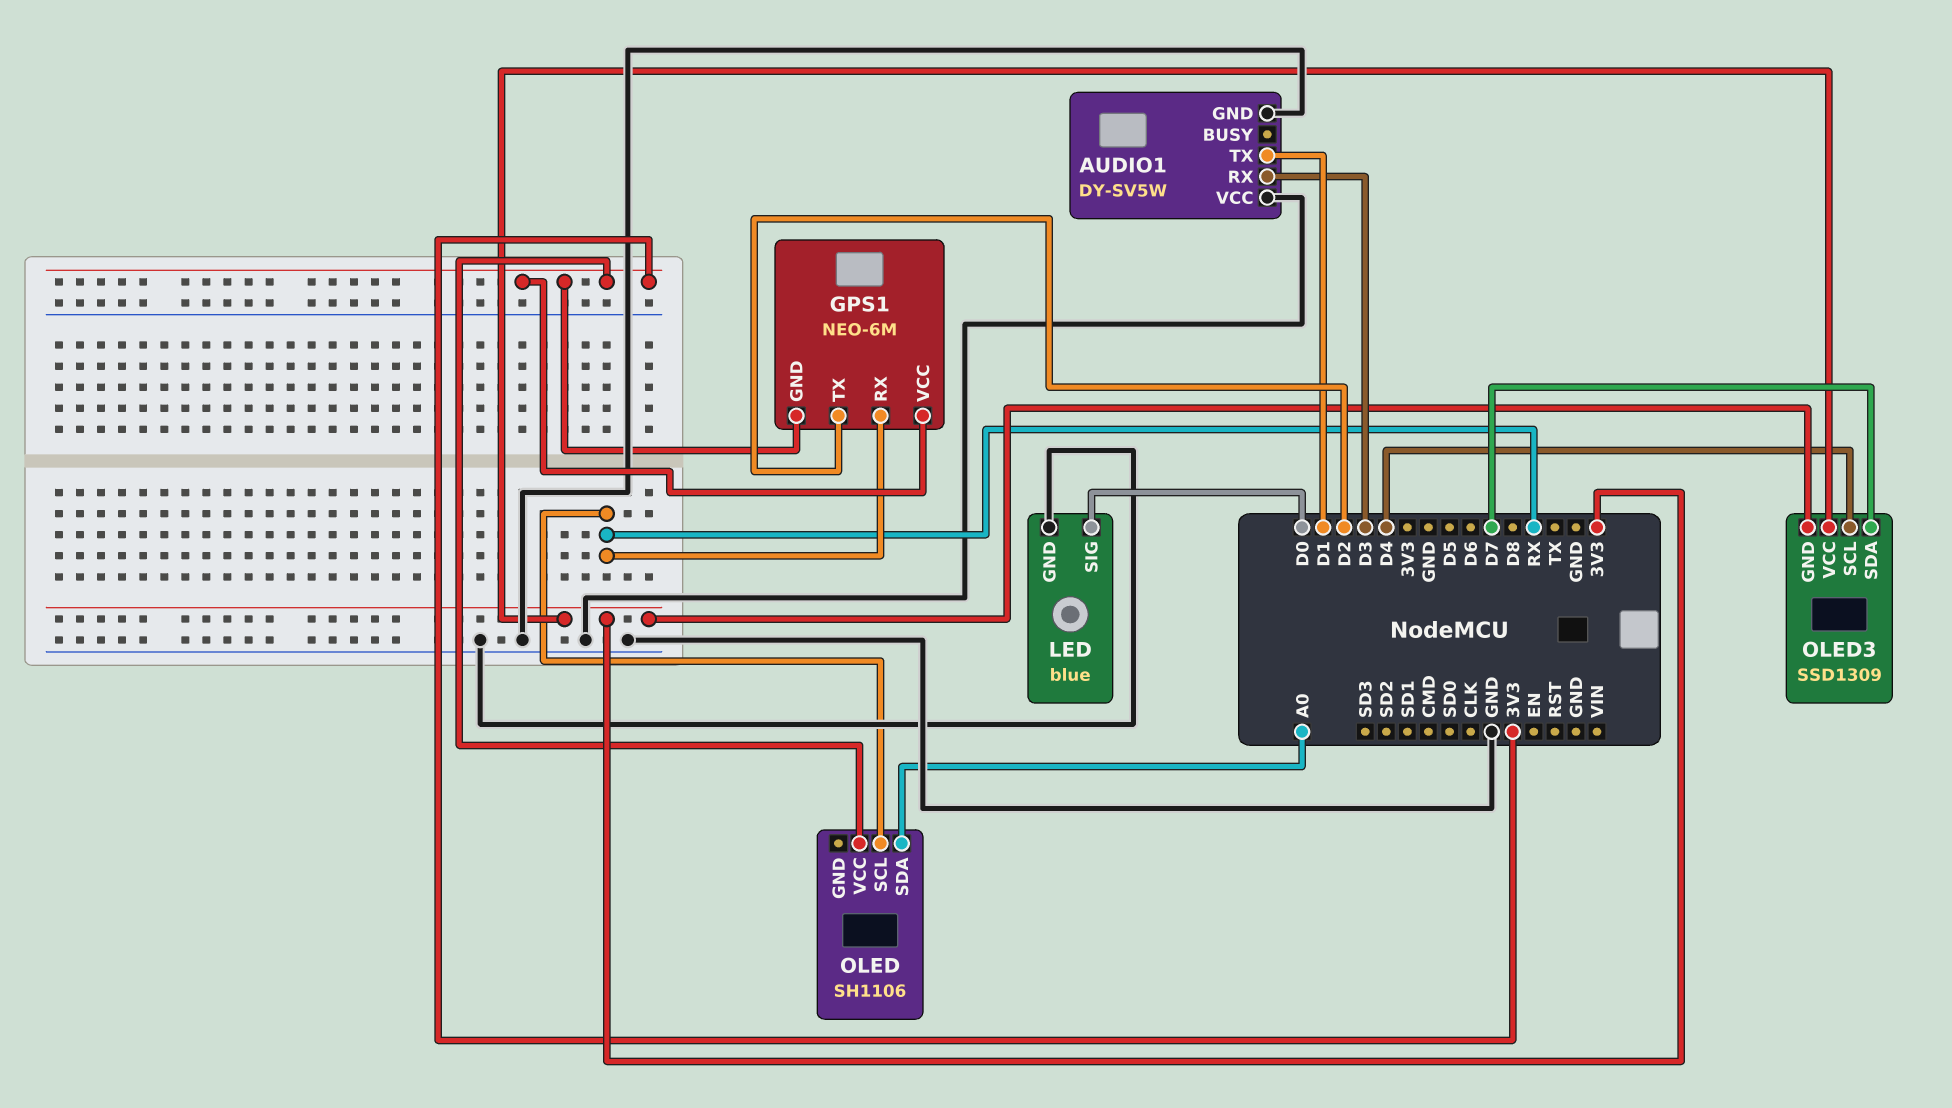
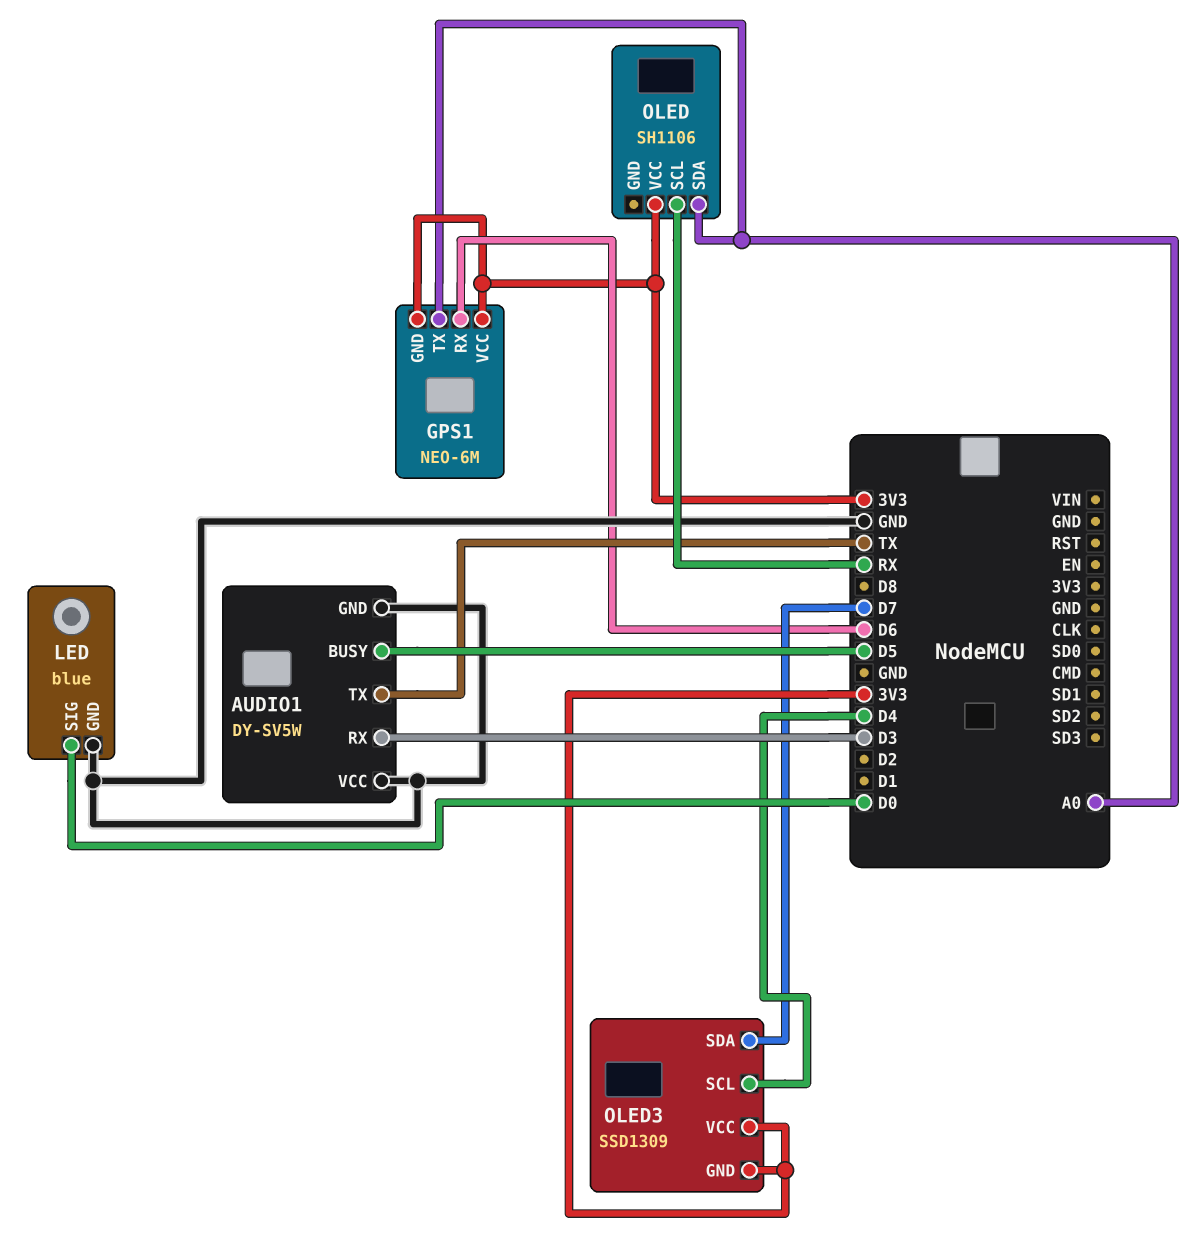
AUDIO1 pin BUSY: none -> D5
AUDIO1 pin TX: D1 -> TX
GPS1 pin RX: RX -> D6
GPS1 pin TX: D2 -> A0

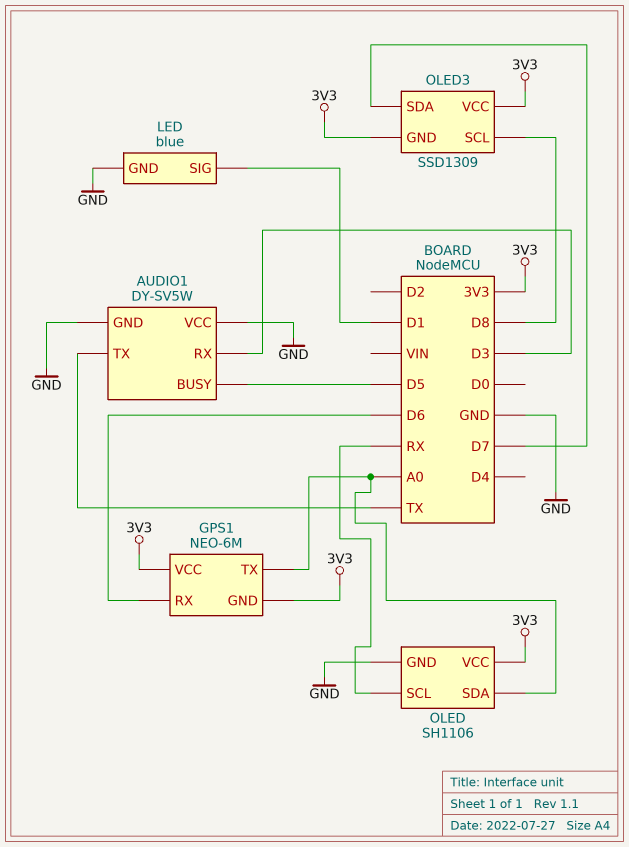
LED pin SIG: D0 -> D1
OLED pin GND: none -> GND
OLED3 pin SCL: D4 -> D8

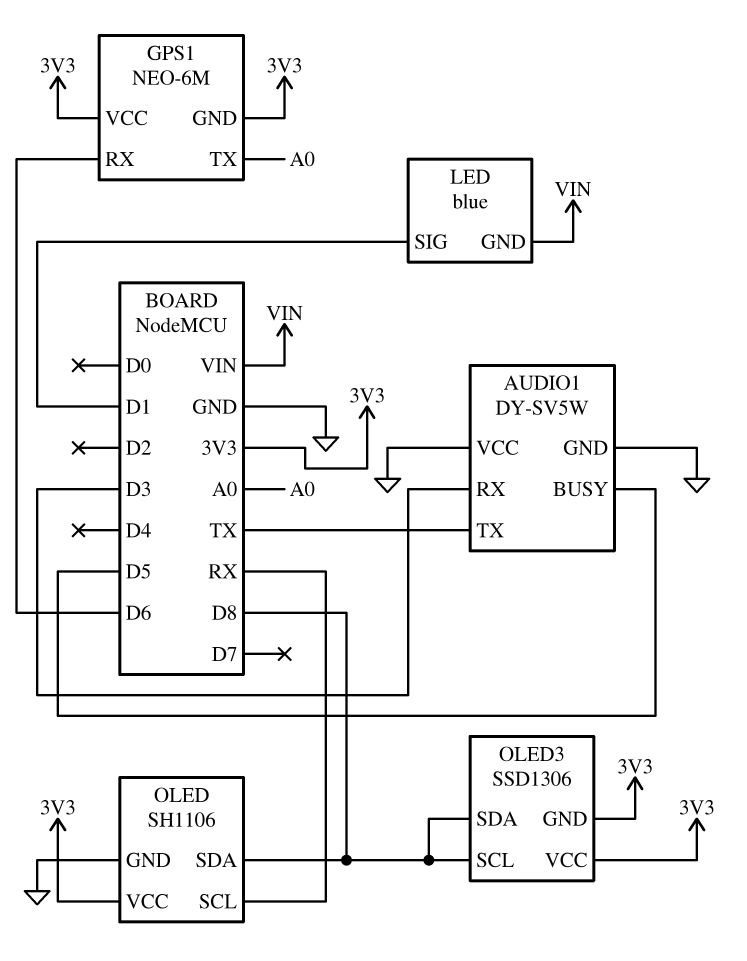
LED pin GND: GND -> VIN
OLED pin SDA: A0 -> D8
OLED3: SSD1309 -> SSD1306
OLED3 pin SDA: D7 -> D8

